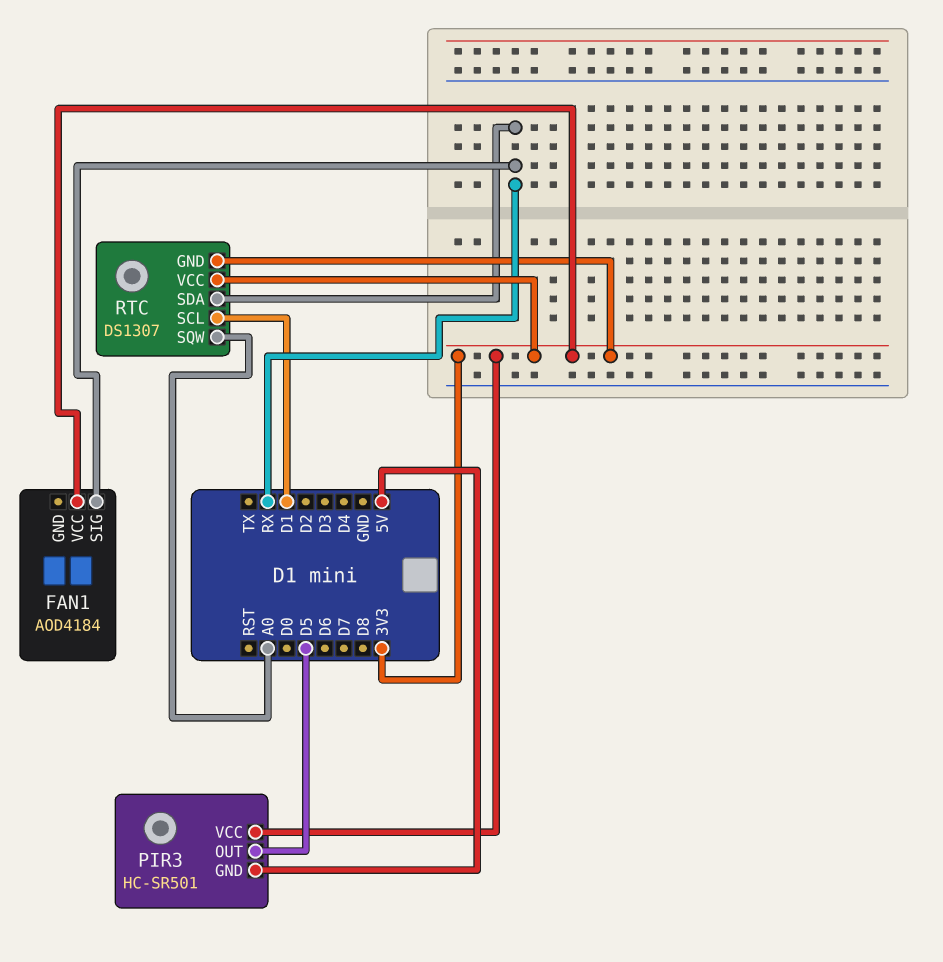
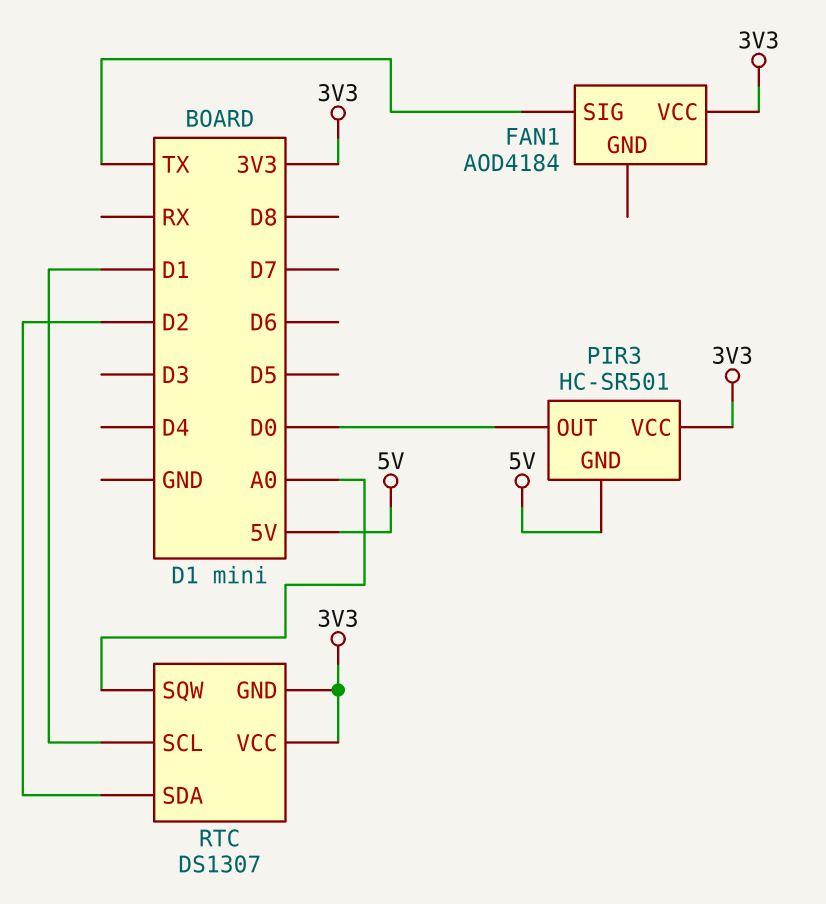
FAN1 pin SIG: RX -> TX
PIR3 pin OUT: D5 -> D0
RTC pin SDA: RX -> D2

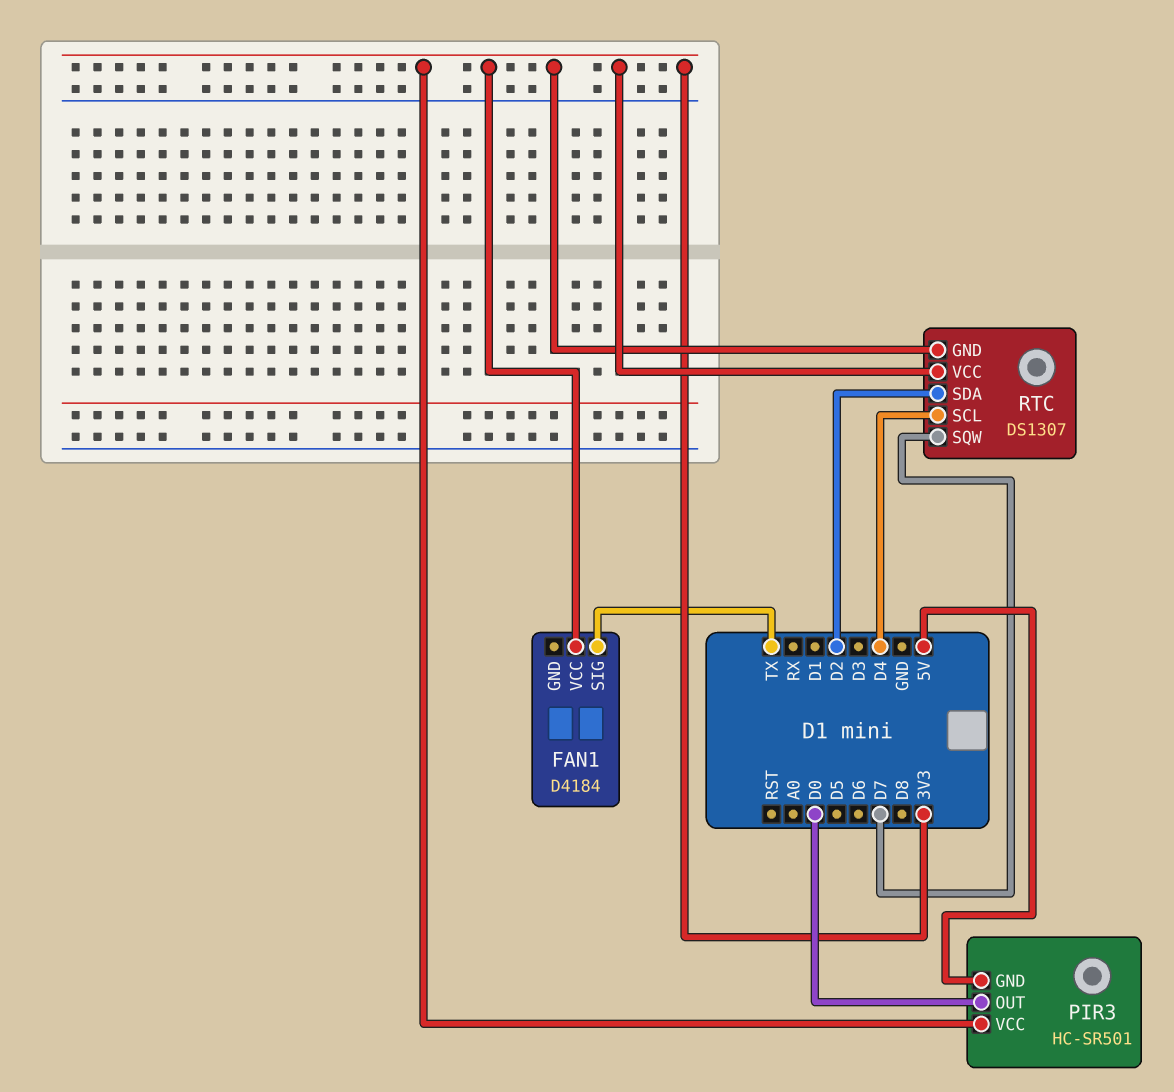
FAN1: AOD4184 -> D4184
RTC pin SCL: D1 -> D4
RTC pin SQW: A0 -> D7

